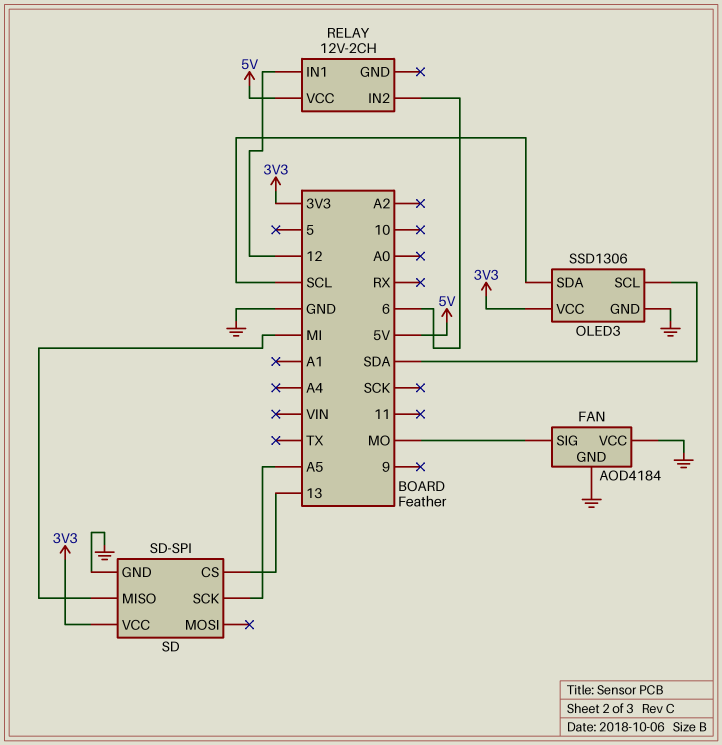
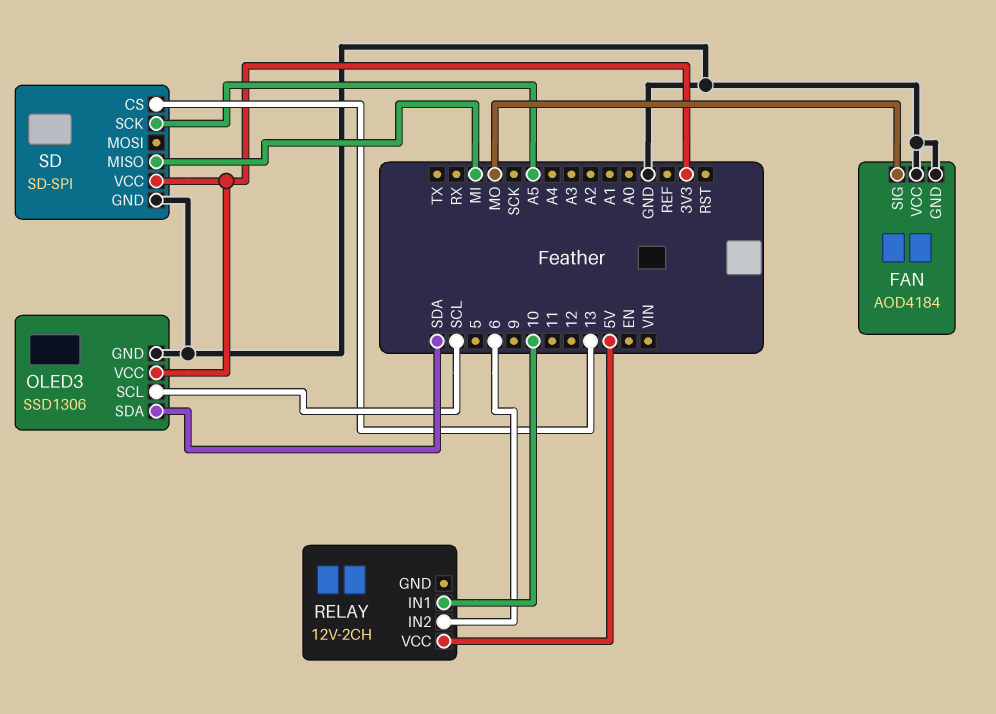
OLED3 pin SCL: SDA -> SCL
OLED3 pin SDA: SCL -> SDA
RELAY pin IN1: 12 -> 10

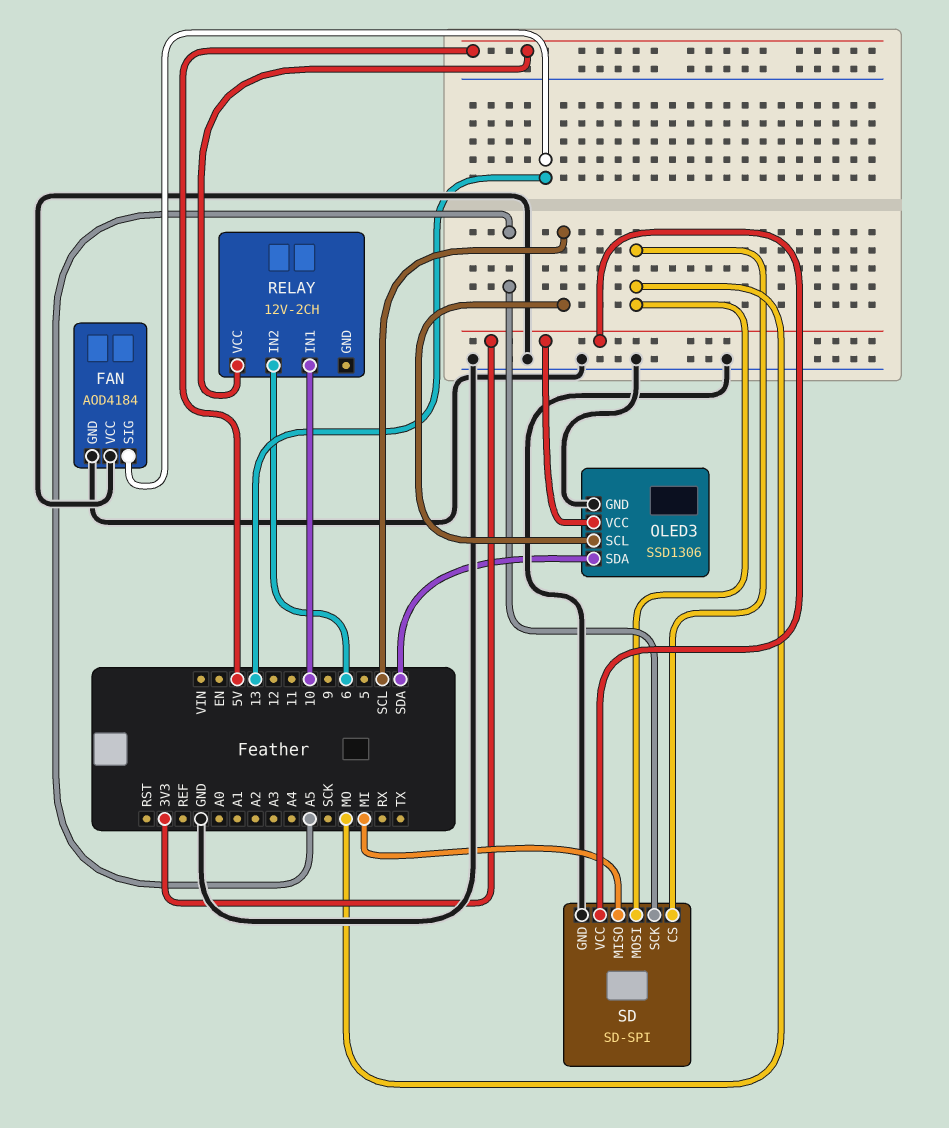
FAN pin SIG: MO -> 13
SD pin CS: 13 -> MO
SD pin MOSI: none -> MO

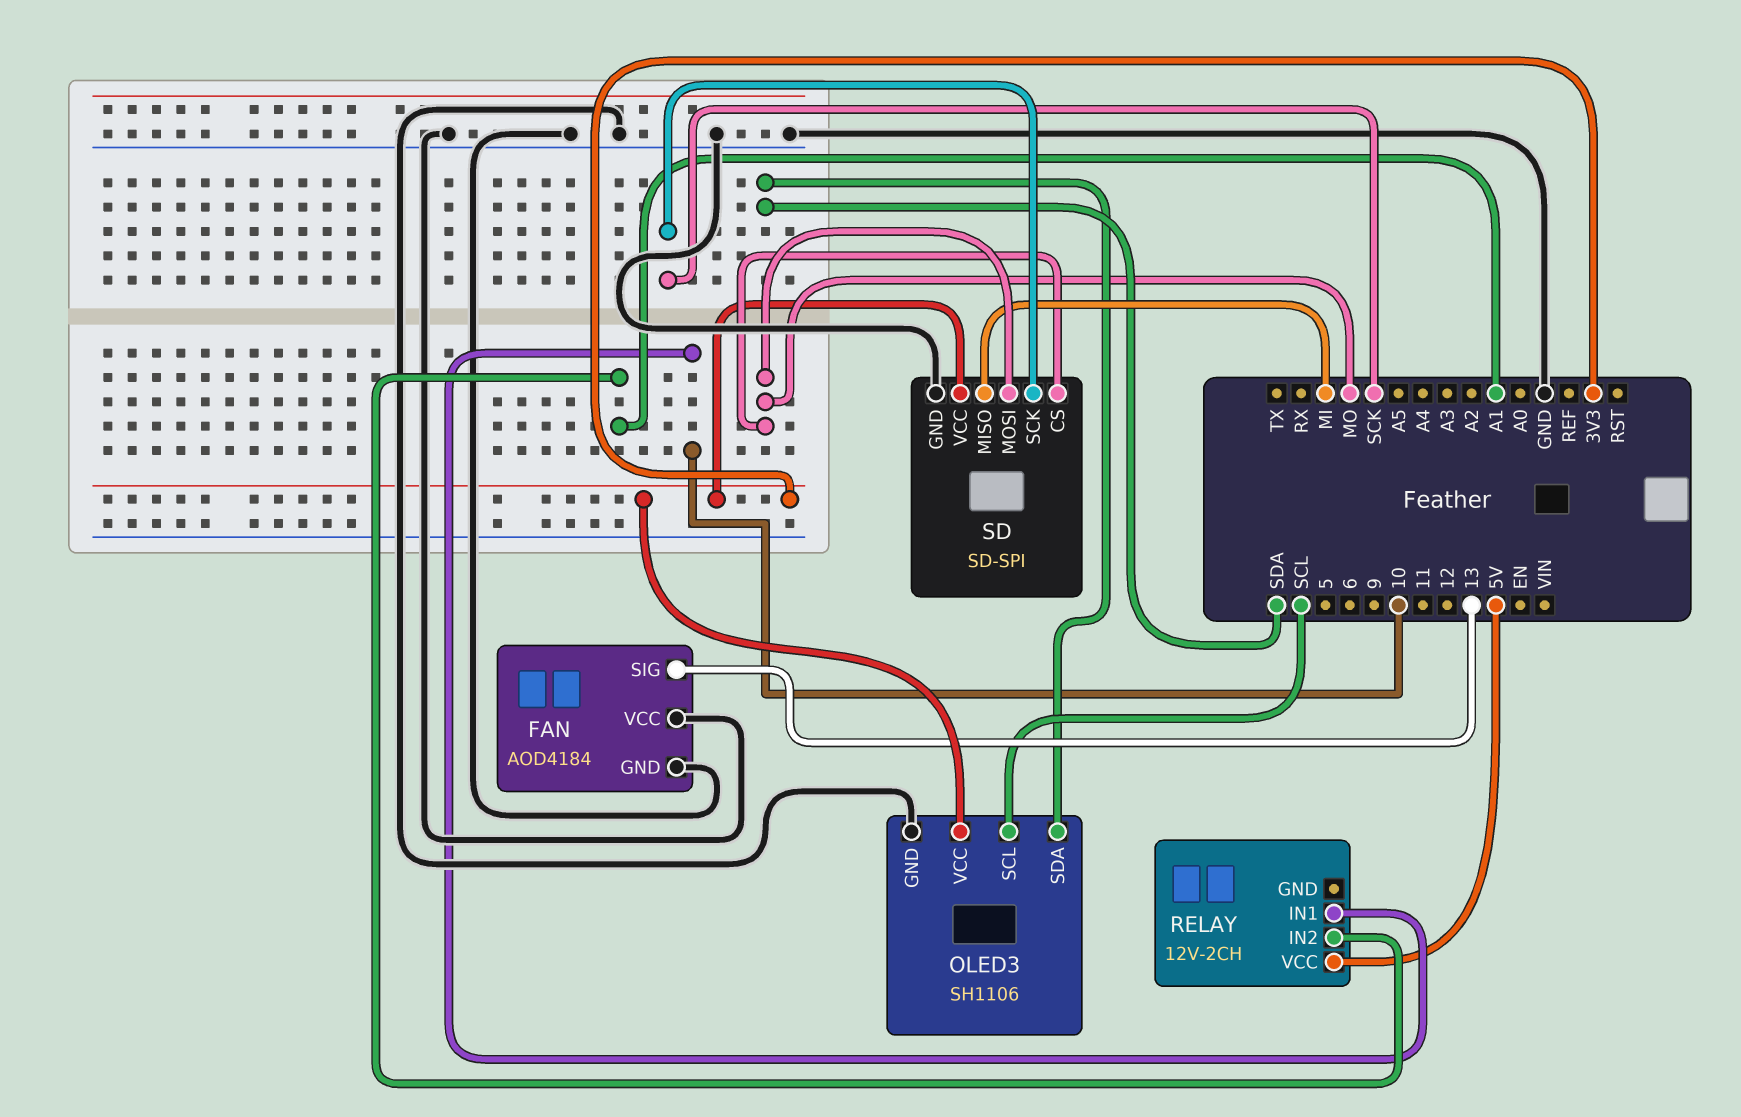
OLED3: SSD1306 -> SH1106
RELAY pin IN2: 6 -> A1
SD pin SCK: A5 -> SCK

